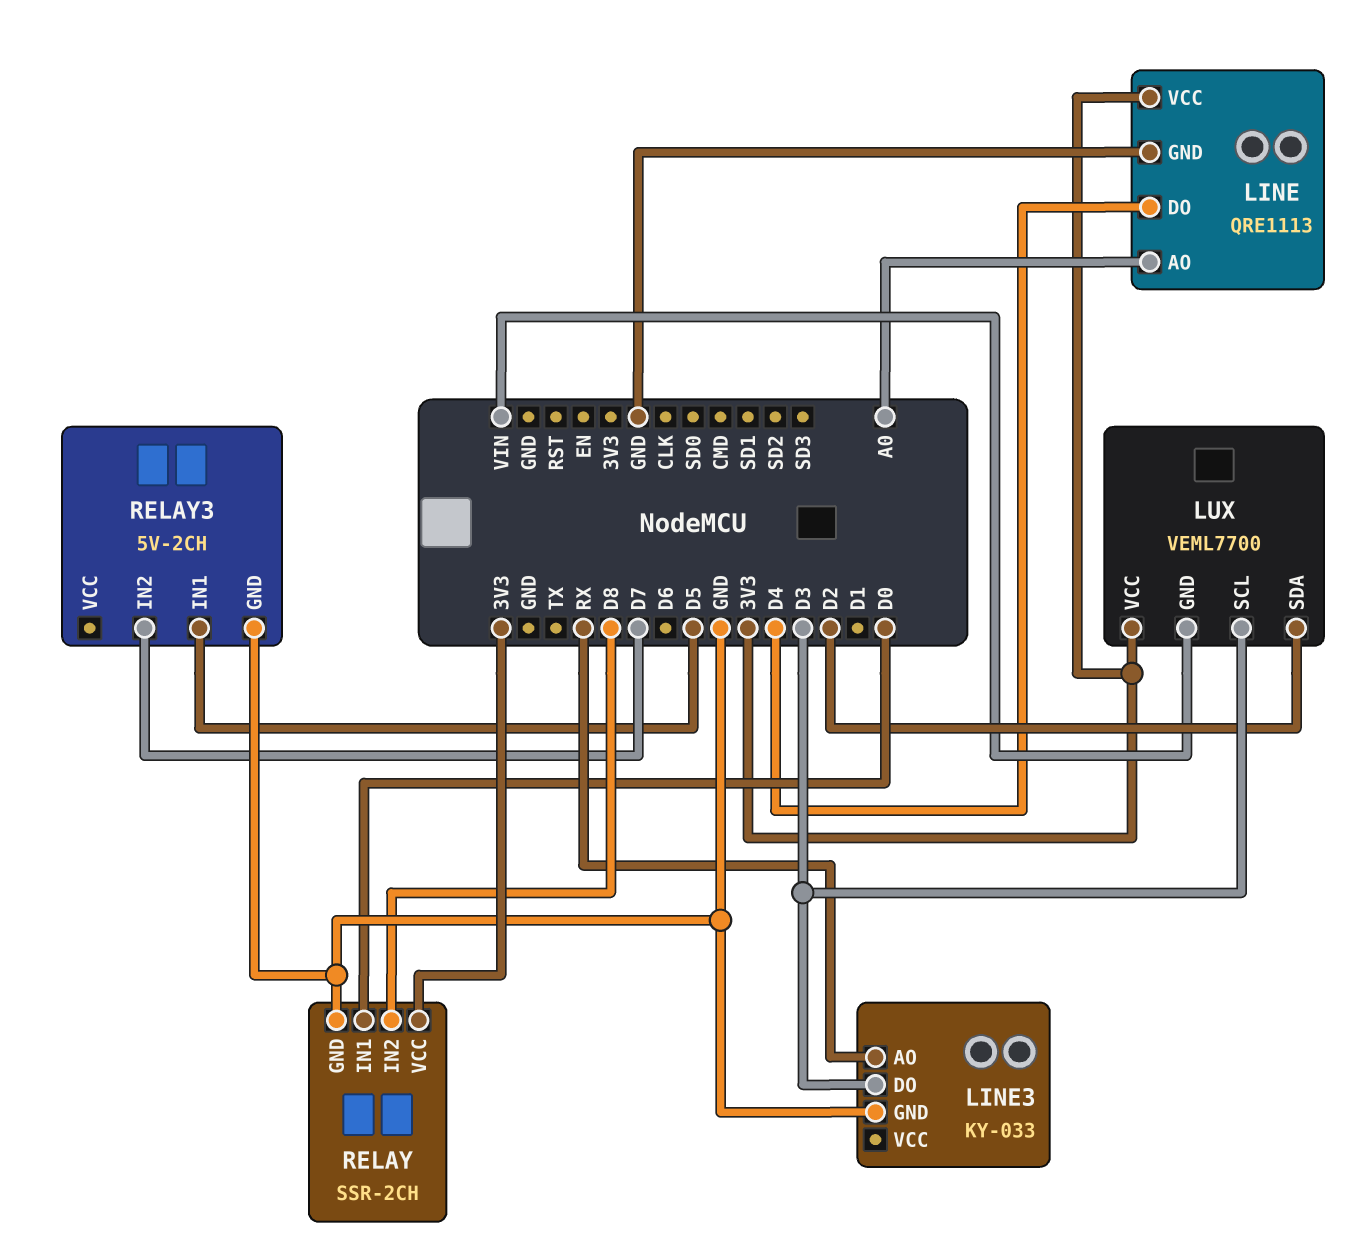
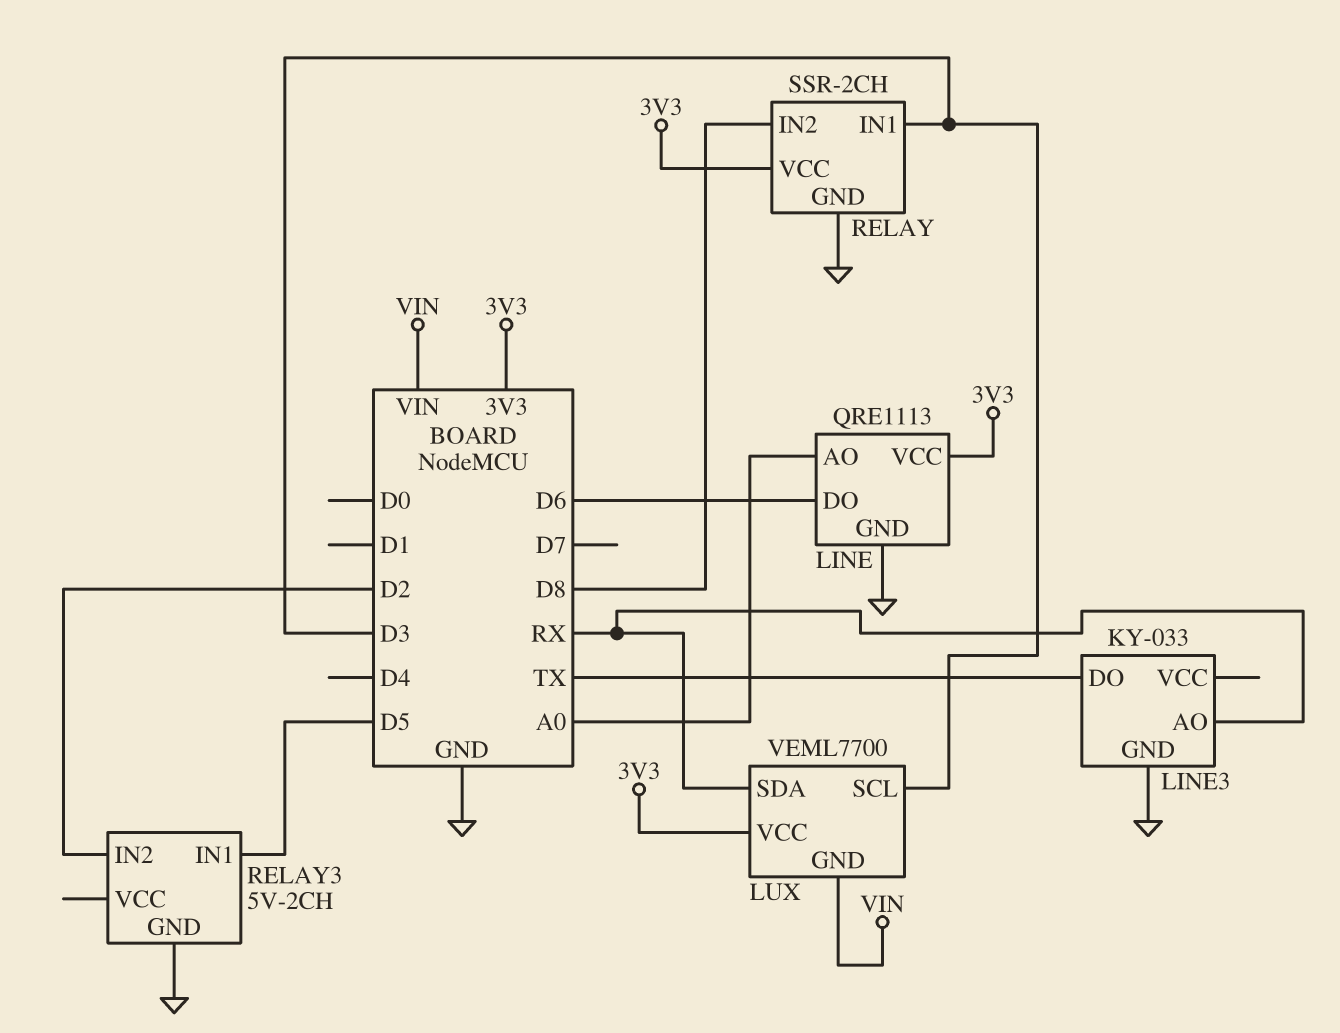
LINE pin DO: D4 -> D6
LINE3 pin DO: D3 -> TX
LUX pin SDA: D2 -> RX
RELAY pin IN1: D0 -> D3
RELAY3 pin IN2: D7 -> D2

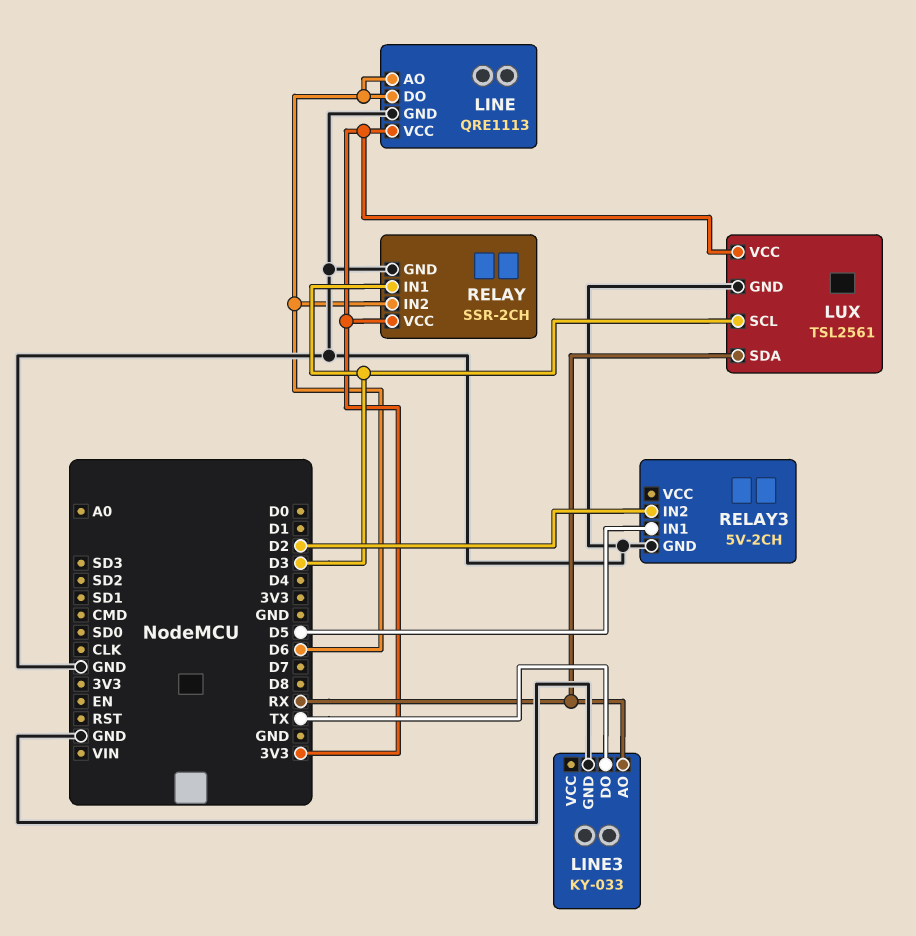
LINE pin AO: A0 -> D6
LUX: VEML7700 -> TSL2561
LUX pin GND: VIN -> GND
RELAY pin IN2: D8 -> D6

